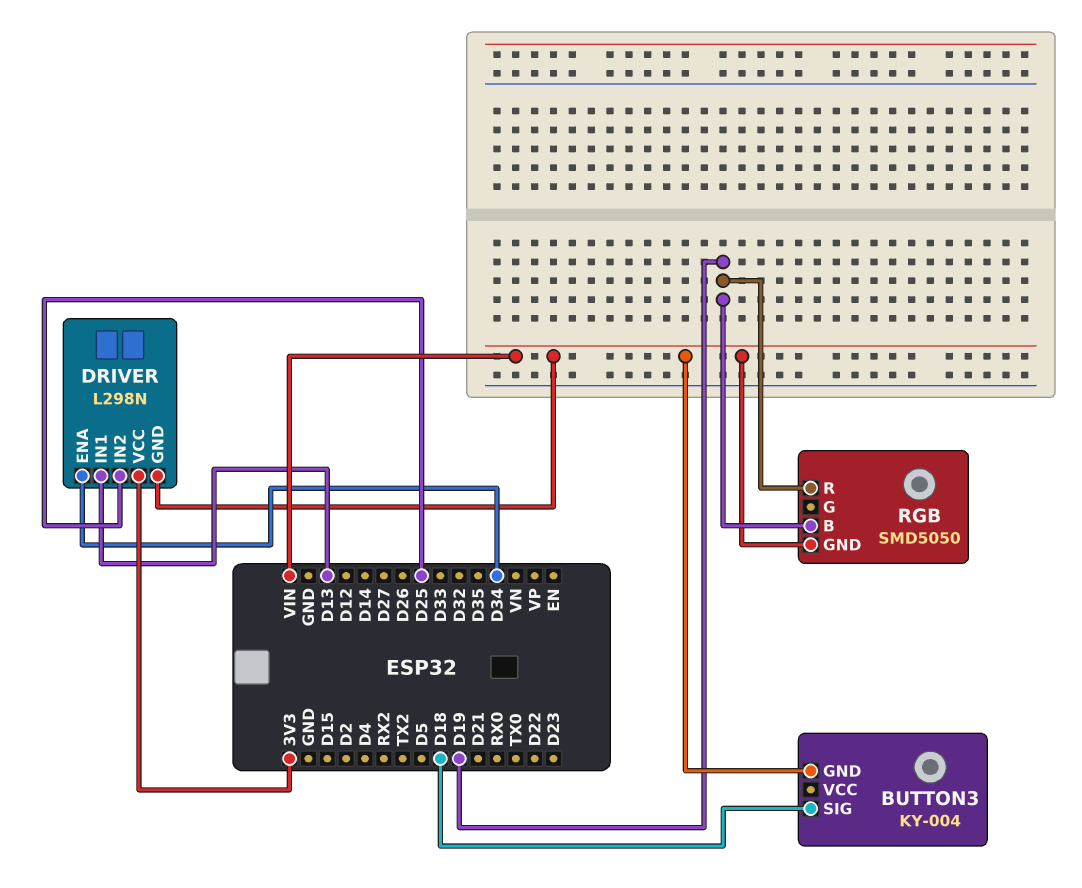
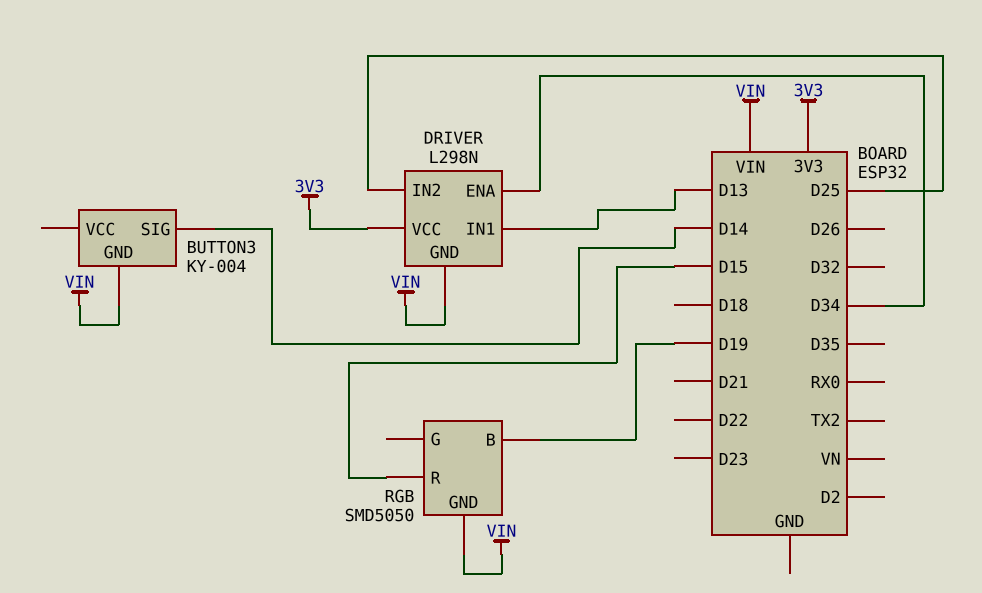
BUTTON3 pin SIG: D18 -> D14
RGB pin R: D19 -> D15

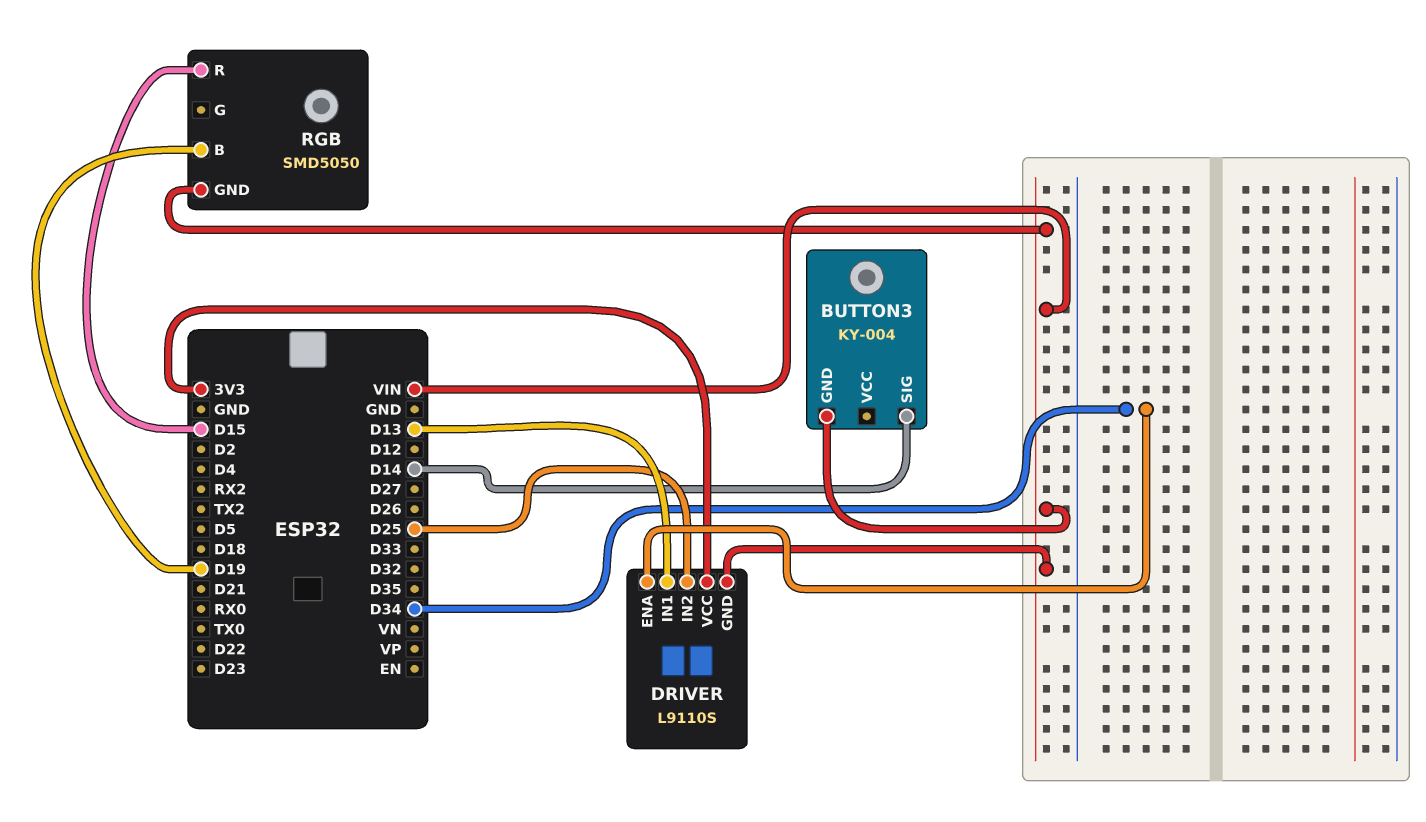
DRIVER: L298N -> L9110S

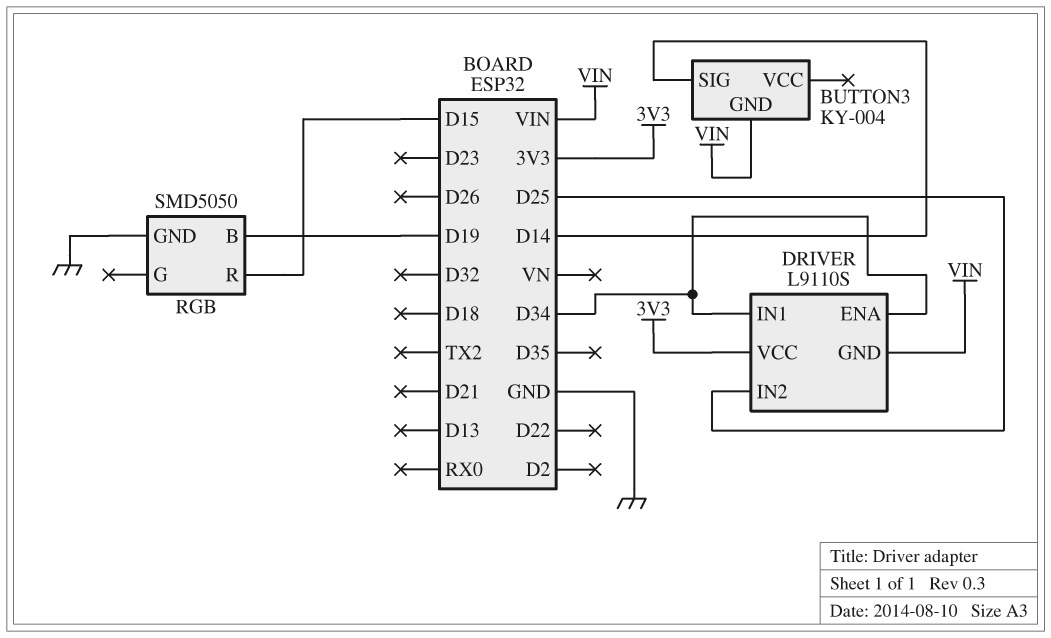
DRIVER pin IN1: D13 -> D34
RGB pin GND: VIN -> GND

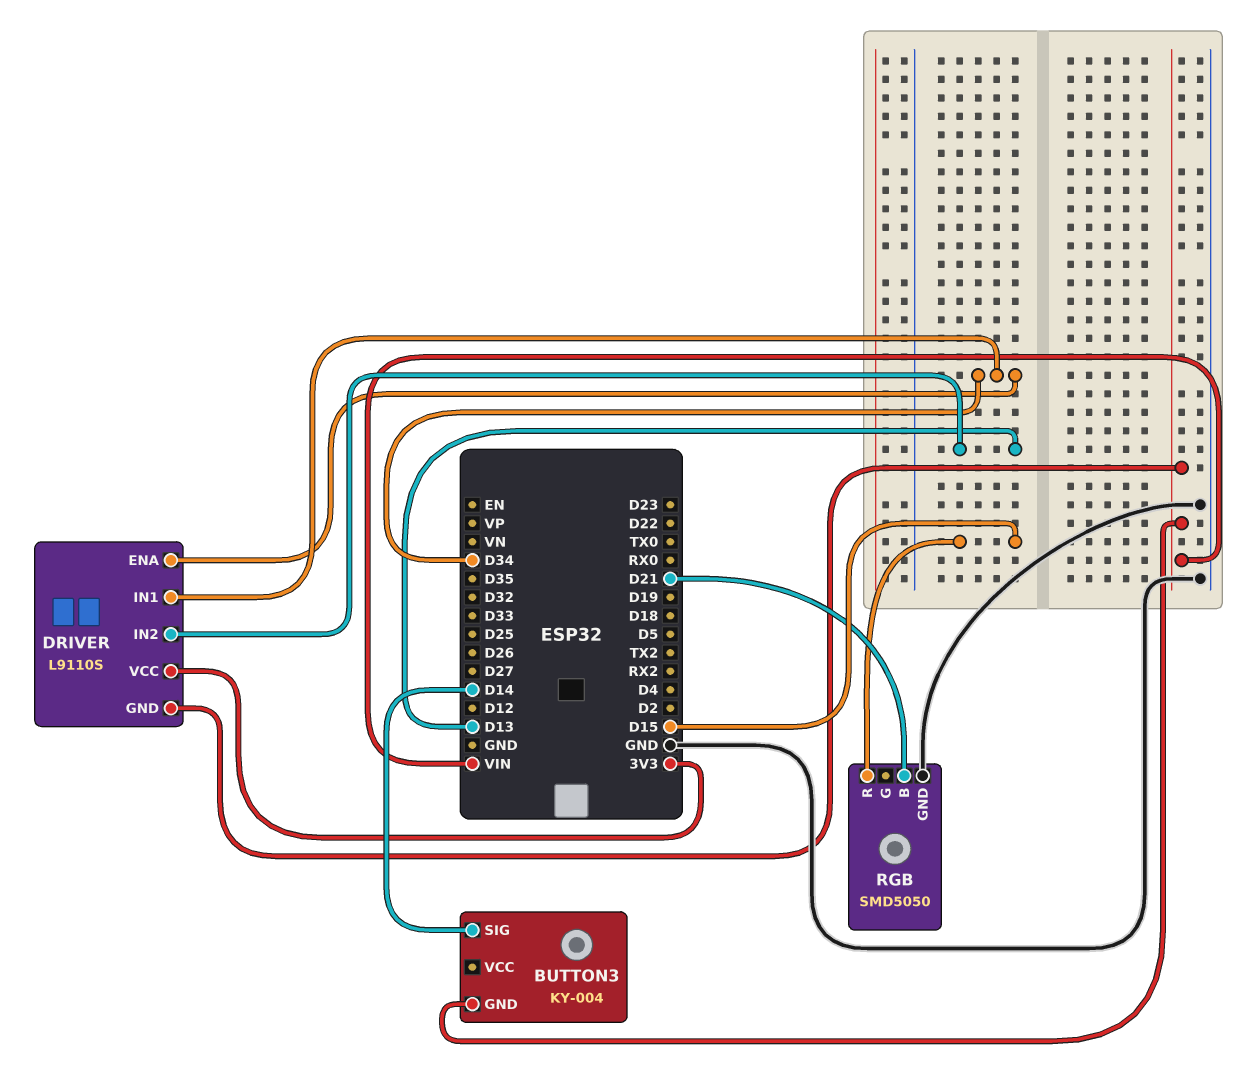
DRIVER pin IN2: D25 -> D13
RGB pin B: D19 -> D21

